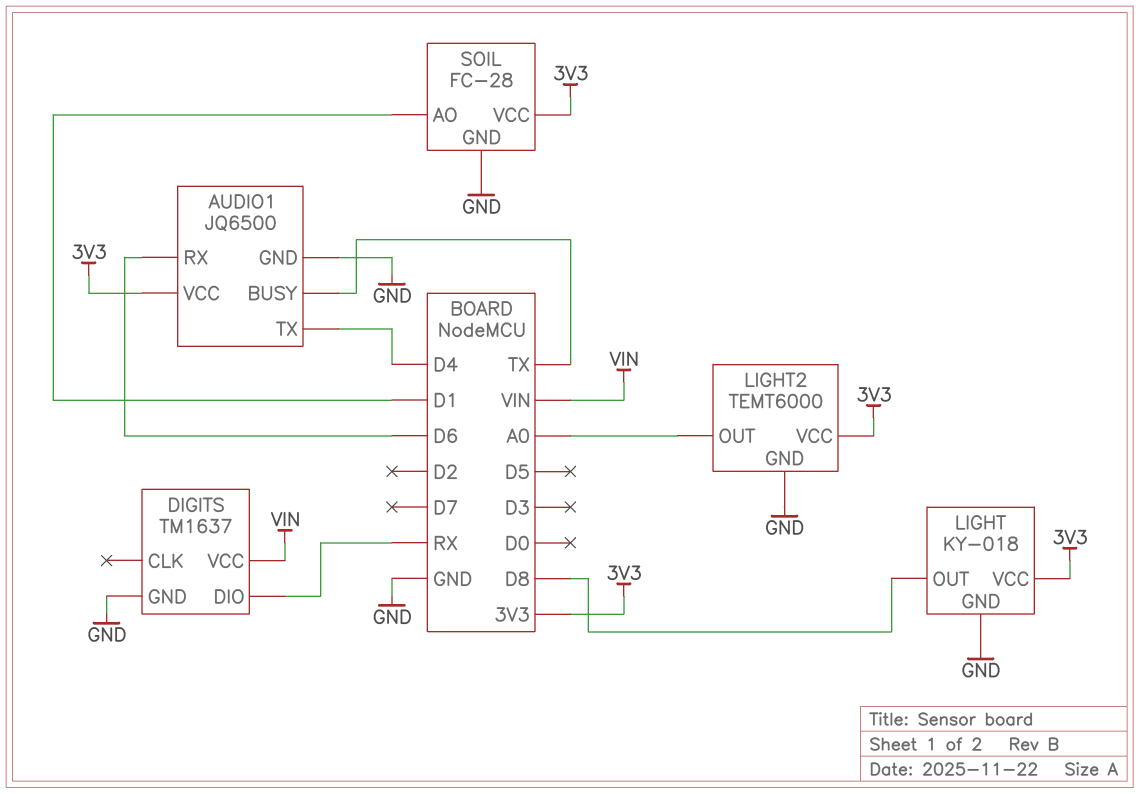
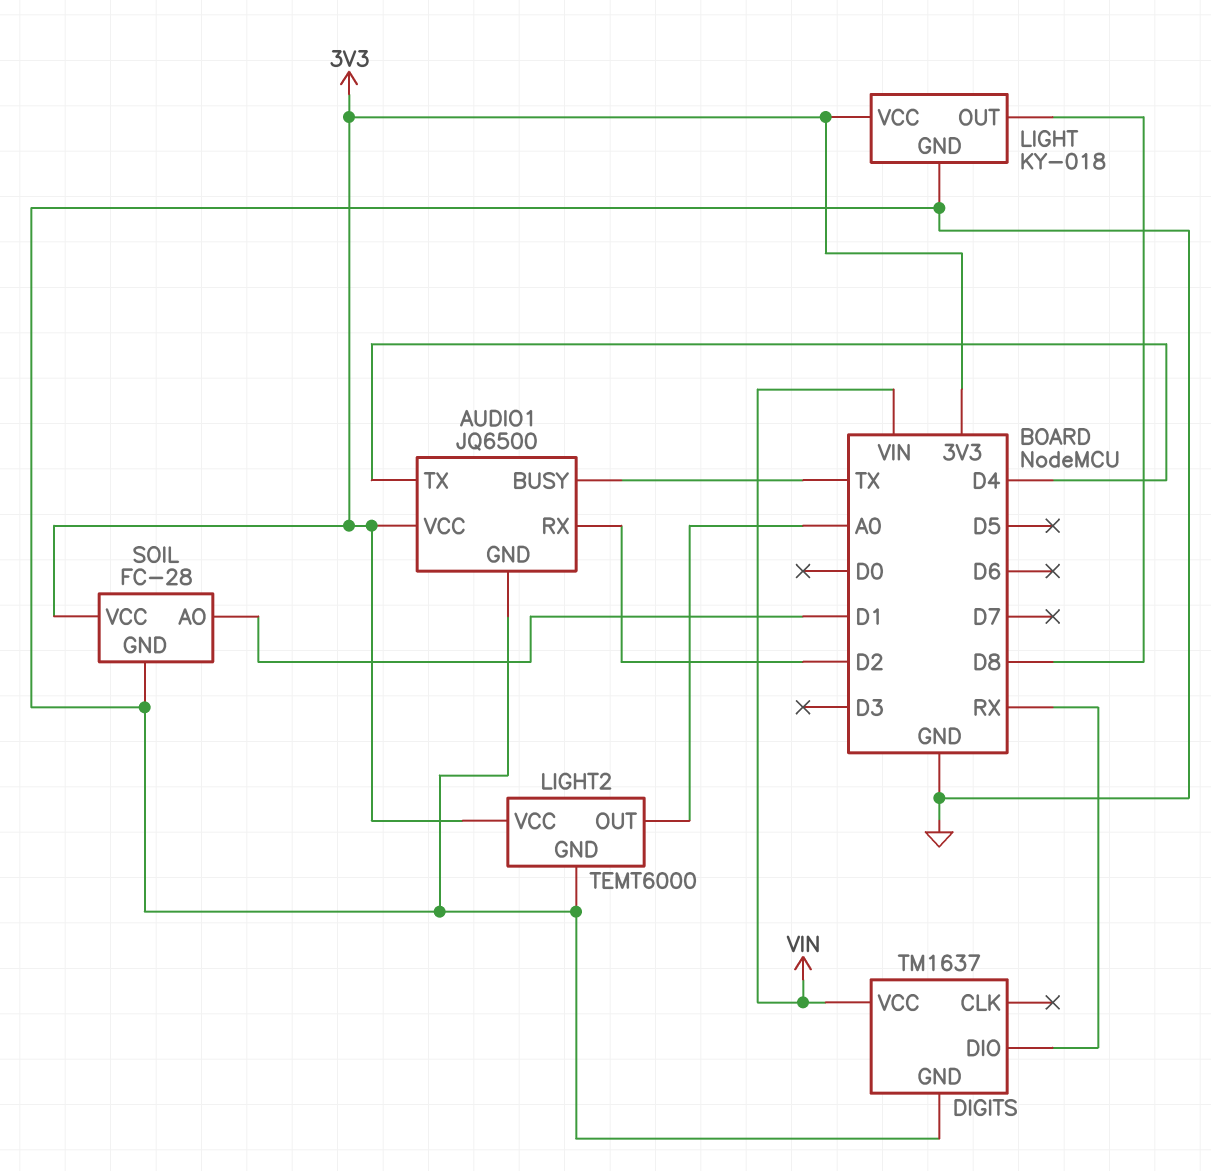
AUDIO1 pin RX: D6 -> D2

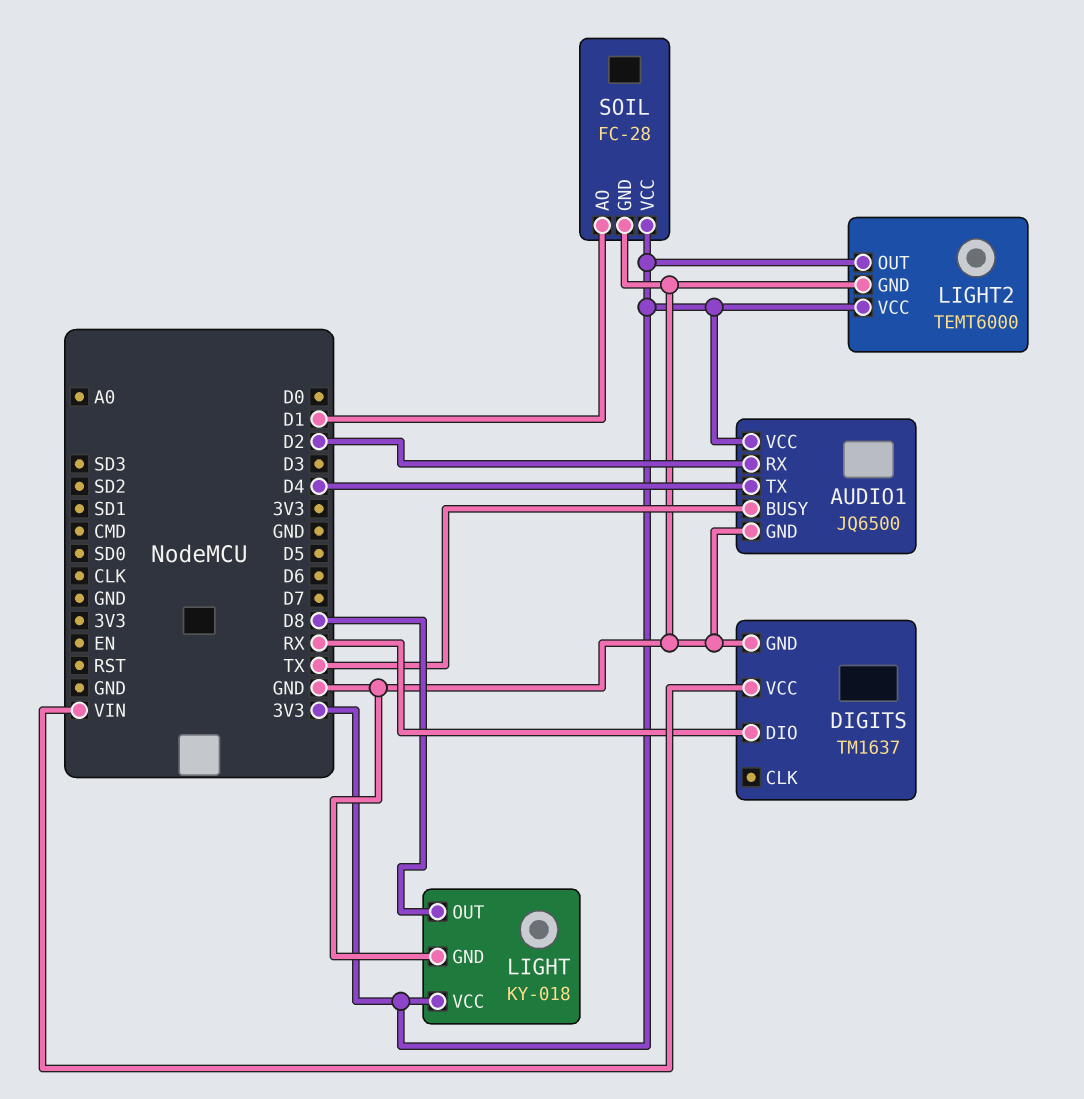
LIGHT2 pin OUT: A0 -> 3V3

